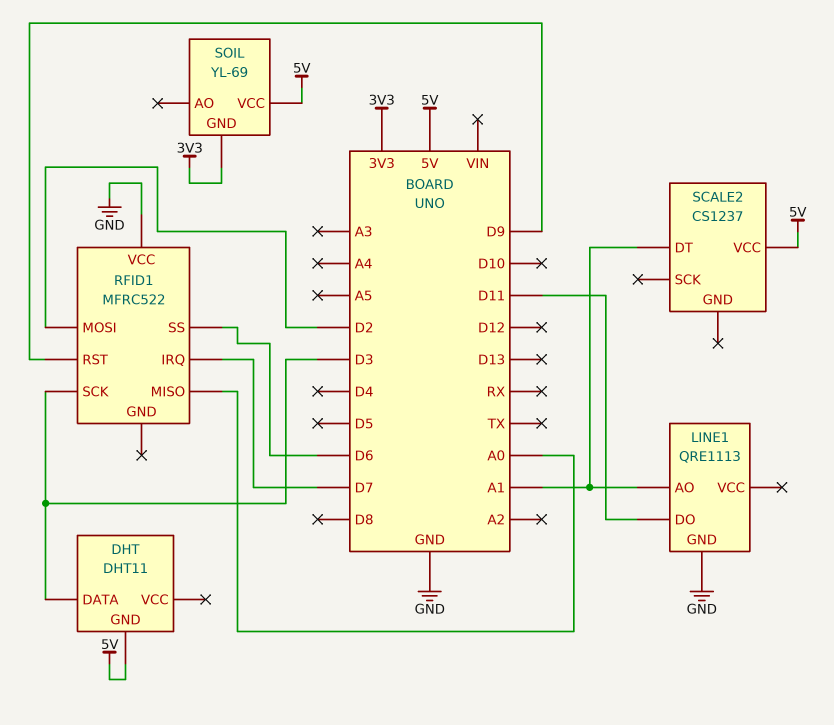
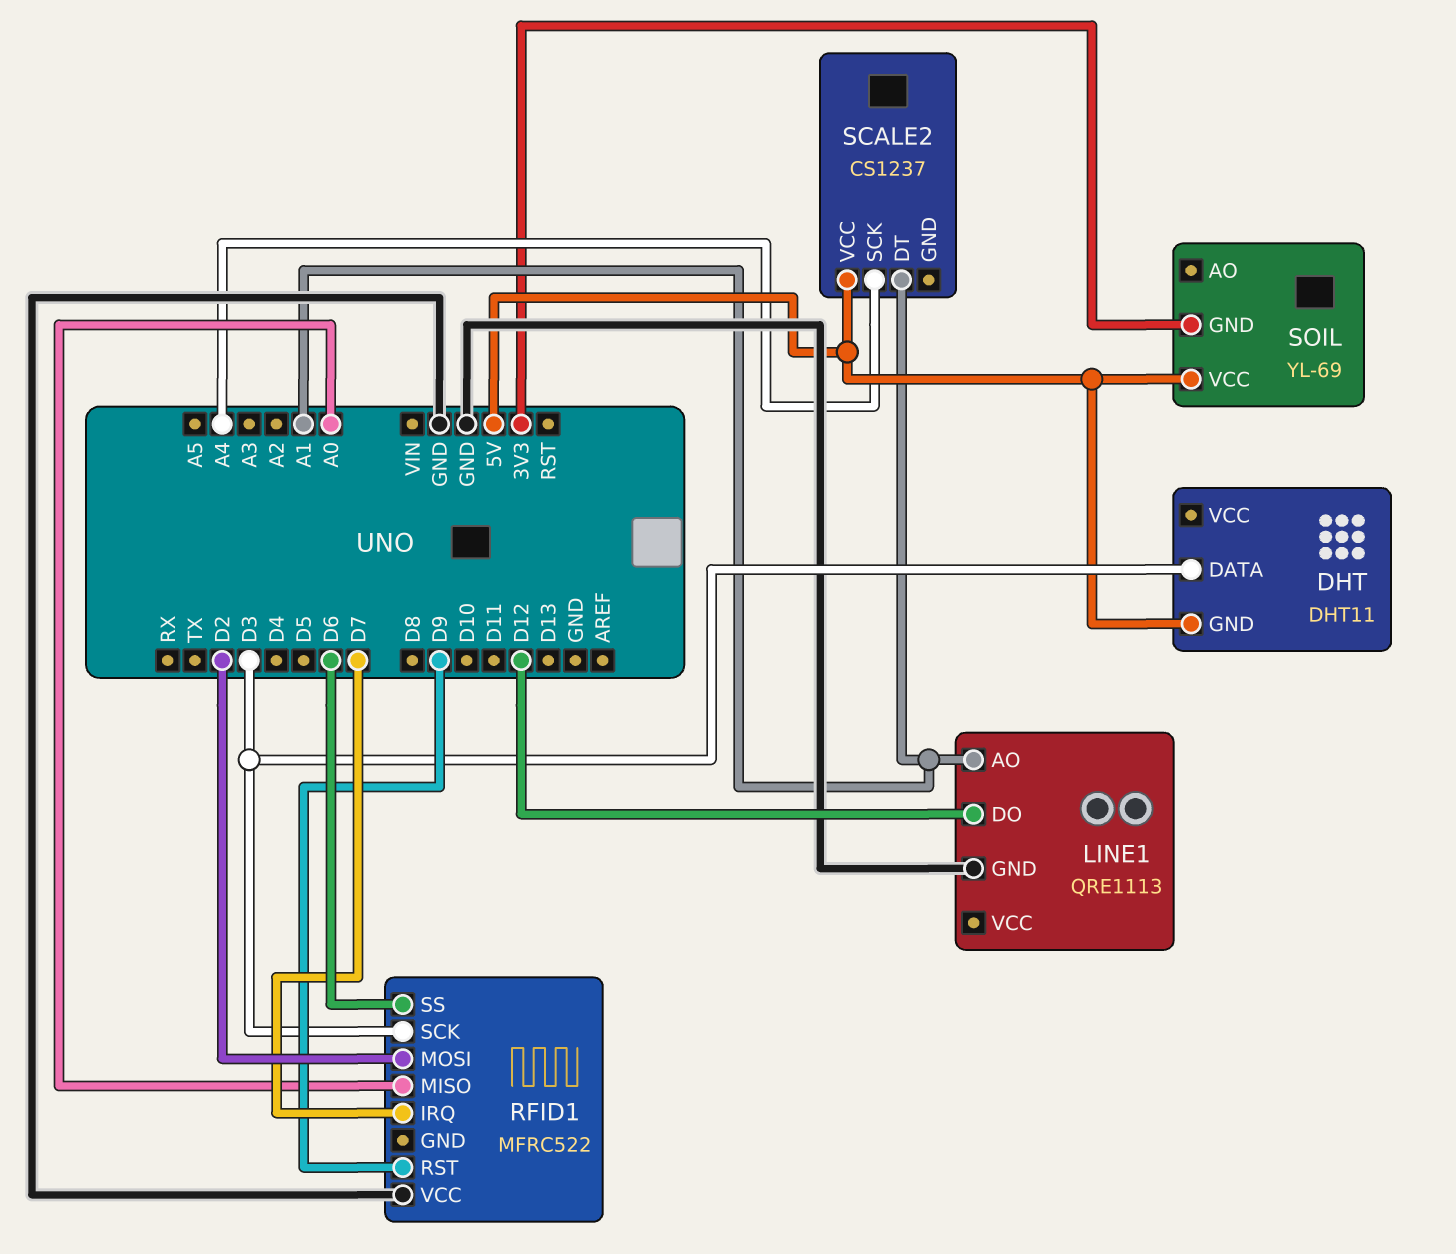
LINE1 pin DO: D11 -> D12
SCALE2 pin SCK: none -> A4

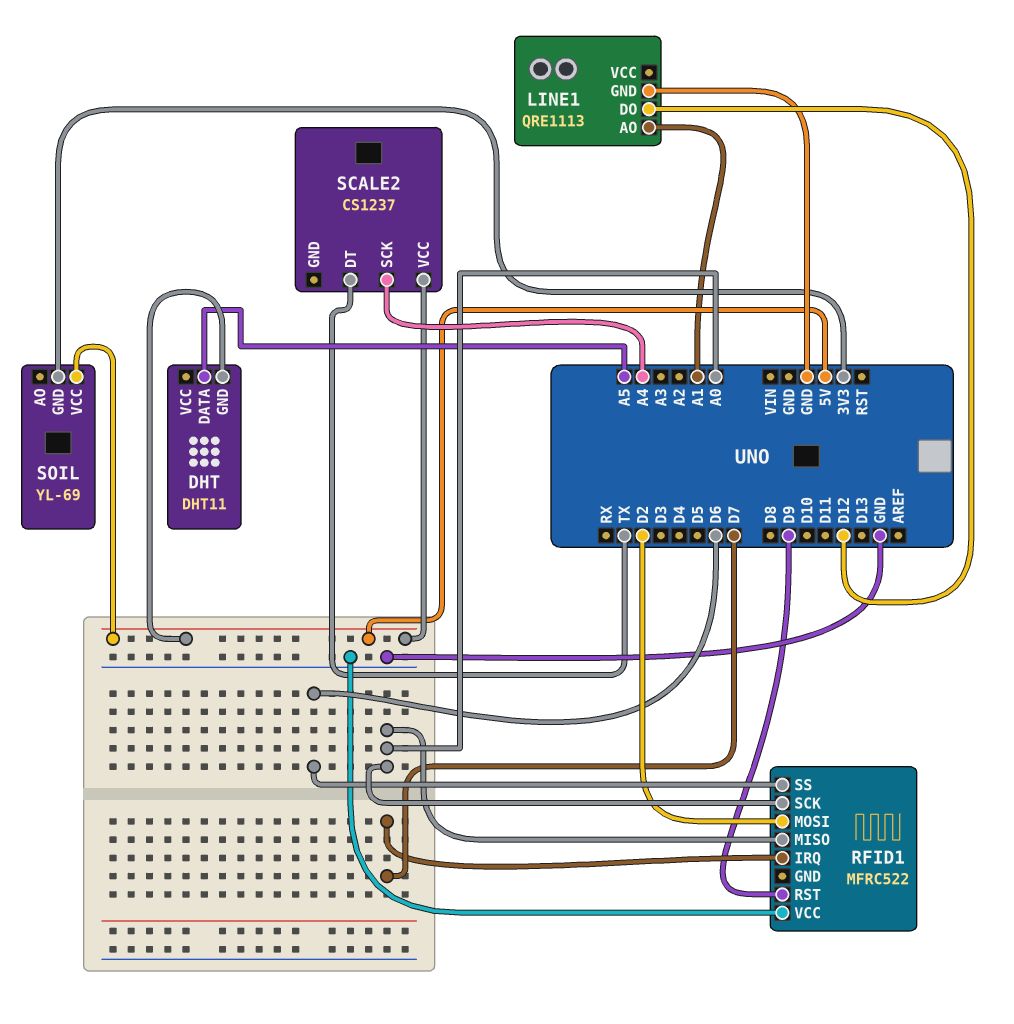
DHT pin DATA: D3 -> A5
RFID1 pin SCK: D3 -> A0
SCALE2 pin DT: A1 -> TX

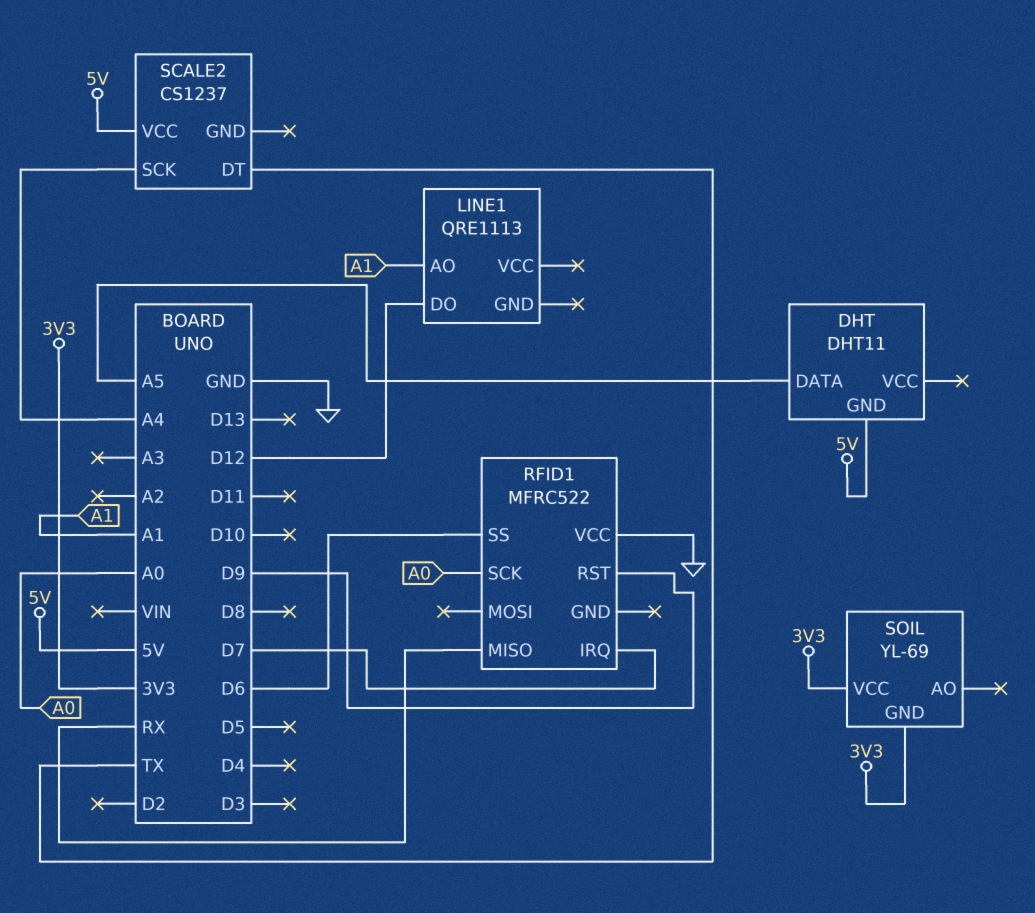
LINE1 pin GND: GND -> none
RFID1 pin MISO: A0 -> RX
RFID1 pin MOSI: D2 -> none
SOIL pin VCC: 5V -> 3V3

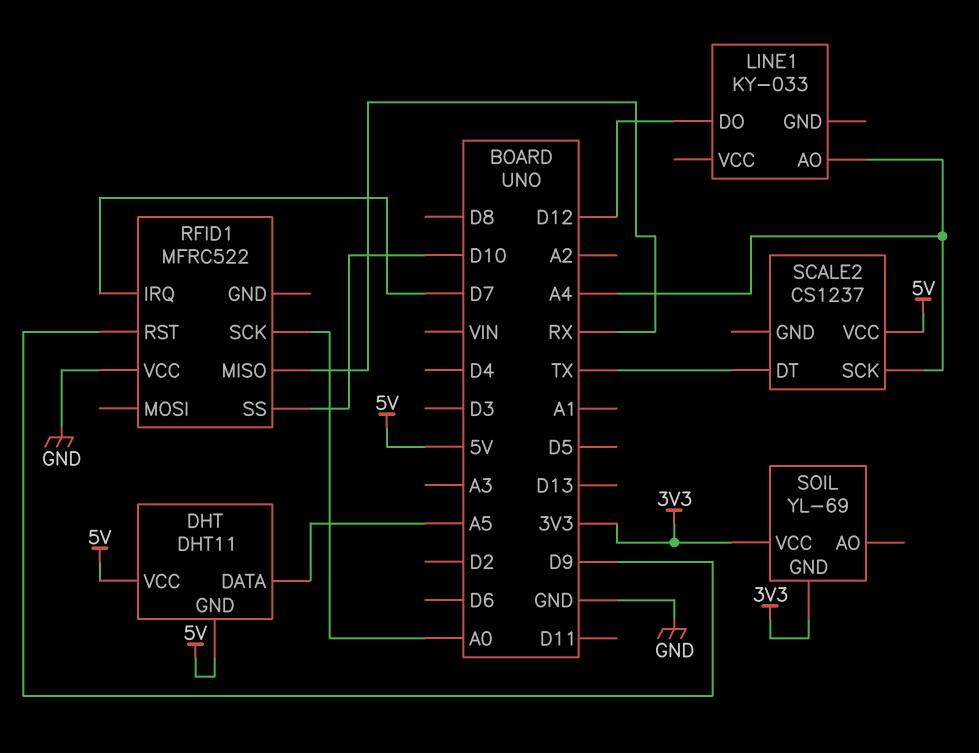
DHT pin VCC: none -> 5V
LINE1: QRE1113 -> KY-033
LINE1 pin AO: A1 -> A4
RFID1 pin SS: D6 -> D10

